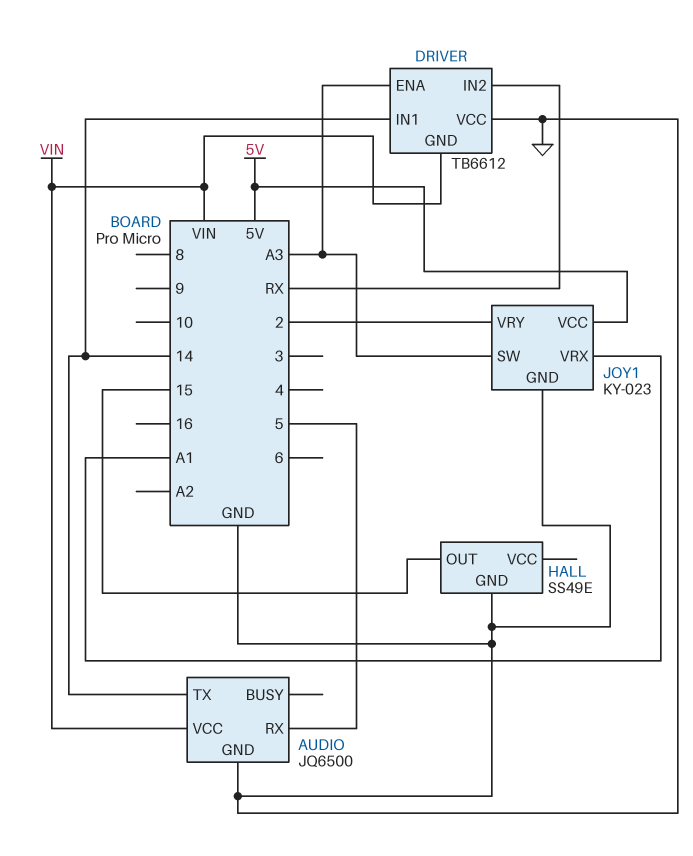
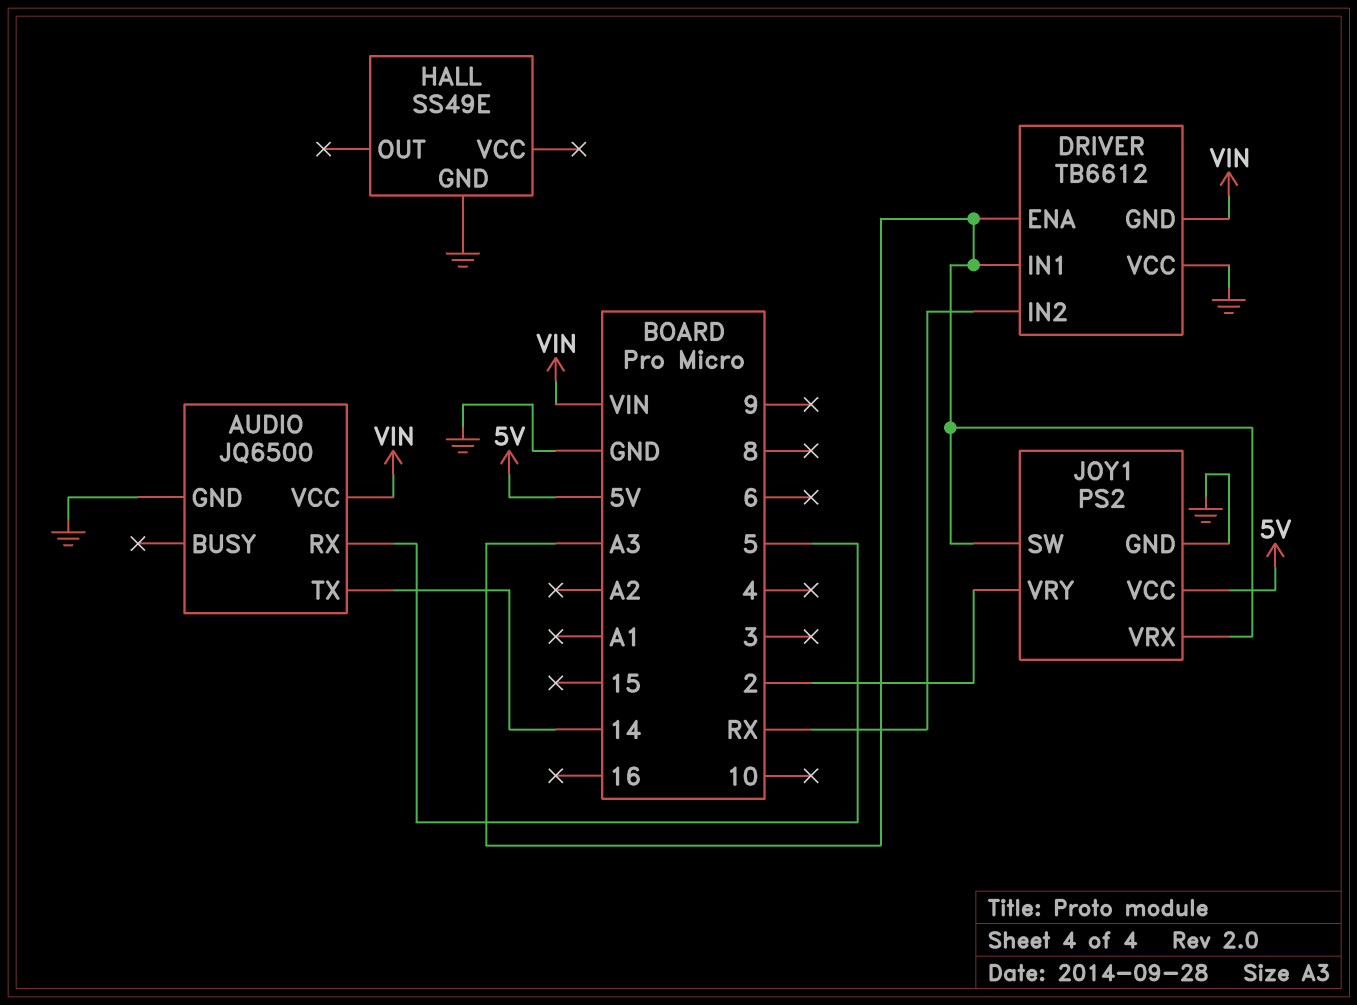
DRIVER pin IN1: 14 -> A3
HALL pin OUT: 15 -> none
JOY1: KY-023 -> PS2
JOY1 pin VRX: A1 -> A3

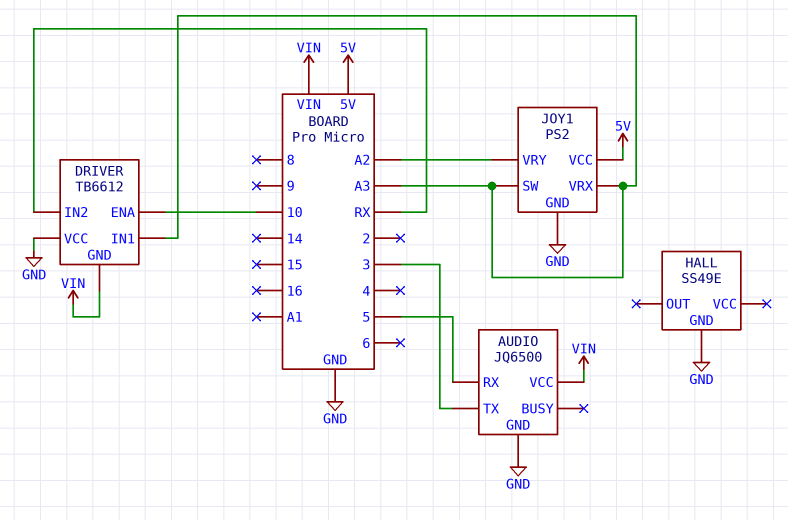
AUDIO pin TX: 14 -> 3
DRIVER pin ENA: A3 -> 10
JOY1 pin VRY: 2 -> A2

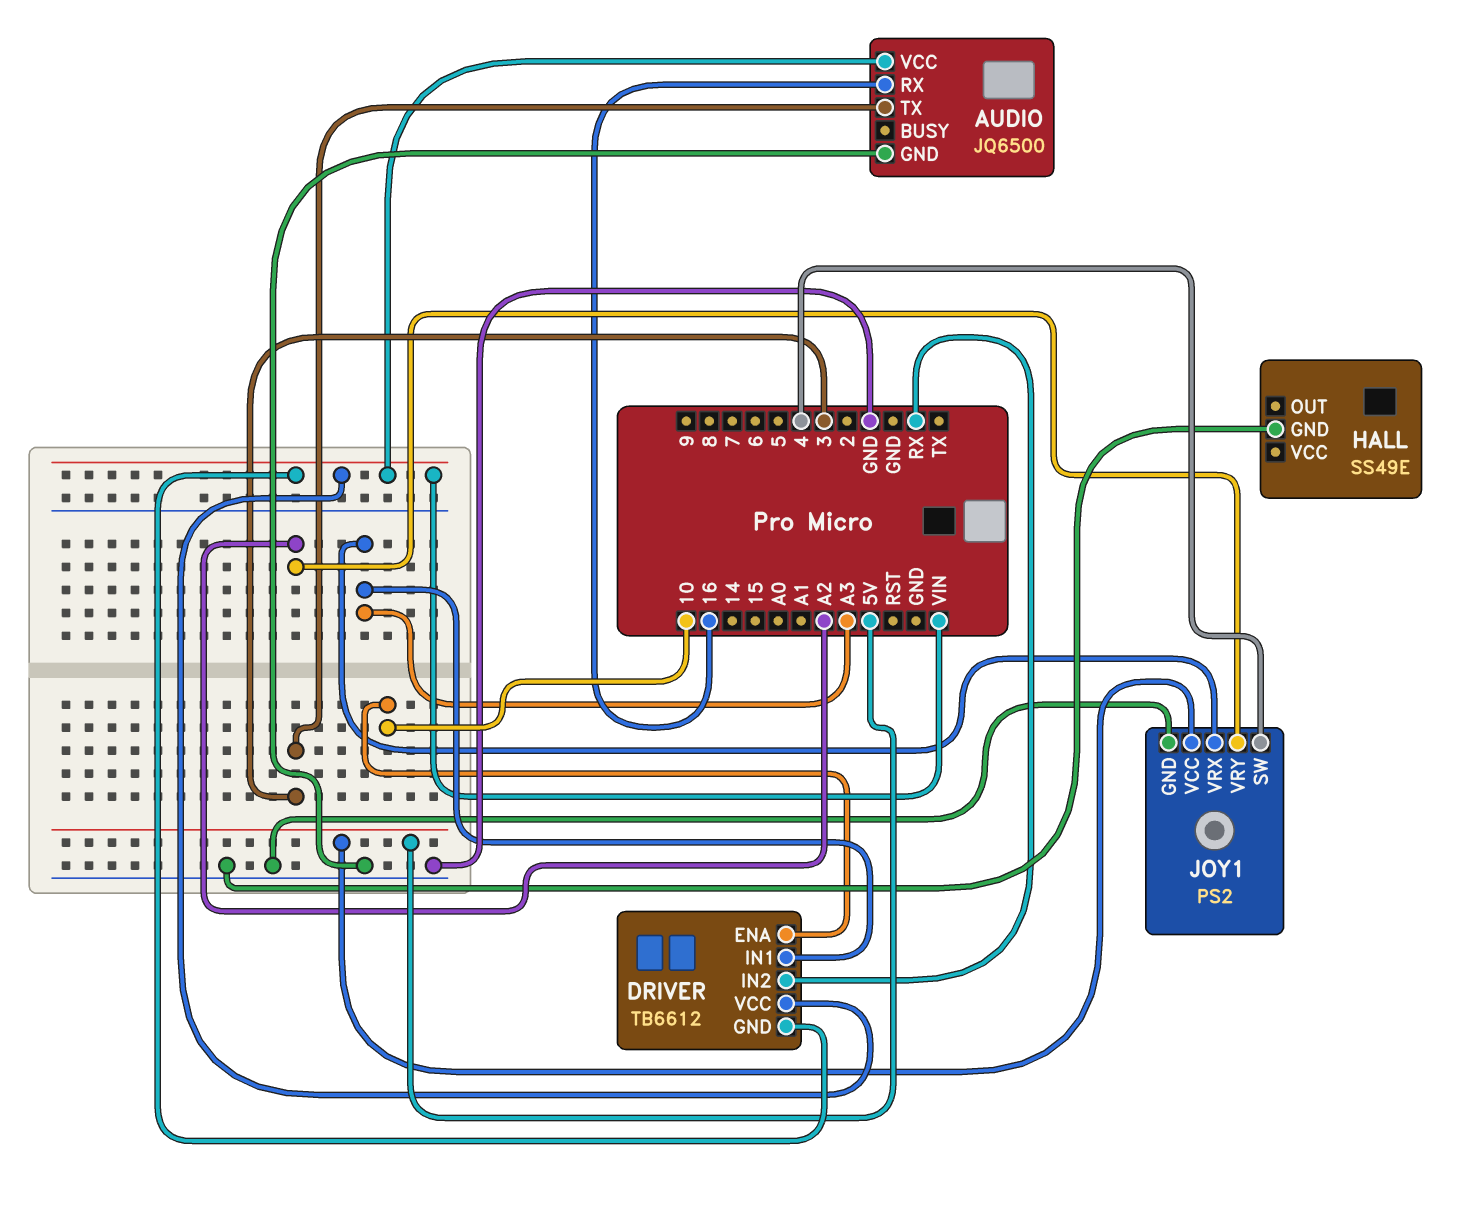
AUDIO pin RX: 5 -> 16
DRIVER pin VCC: GND -> VIN
JOY1 pin SW: A3 -> 4

